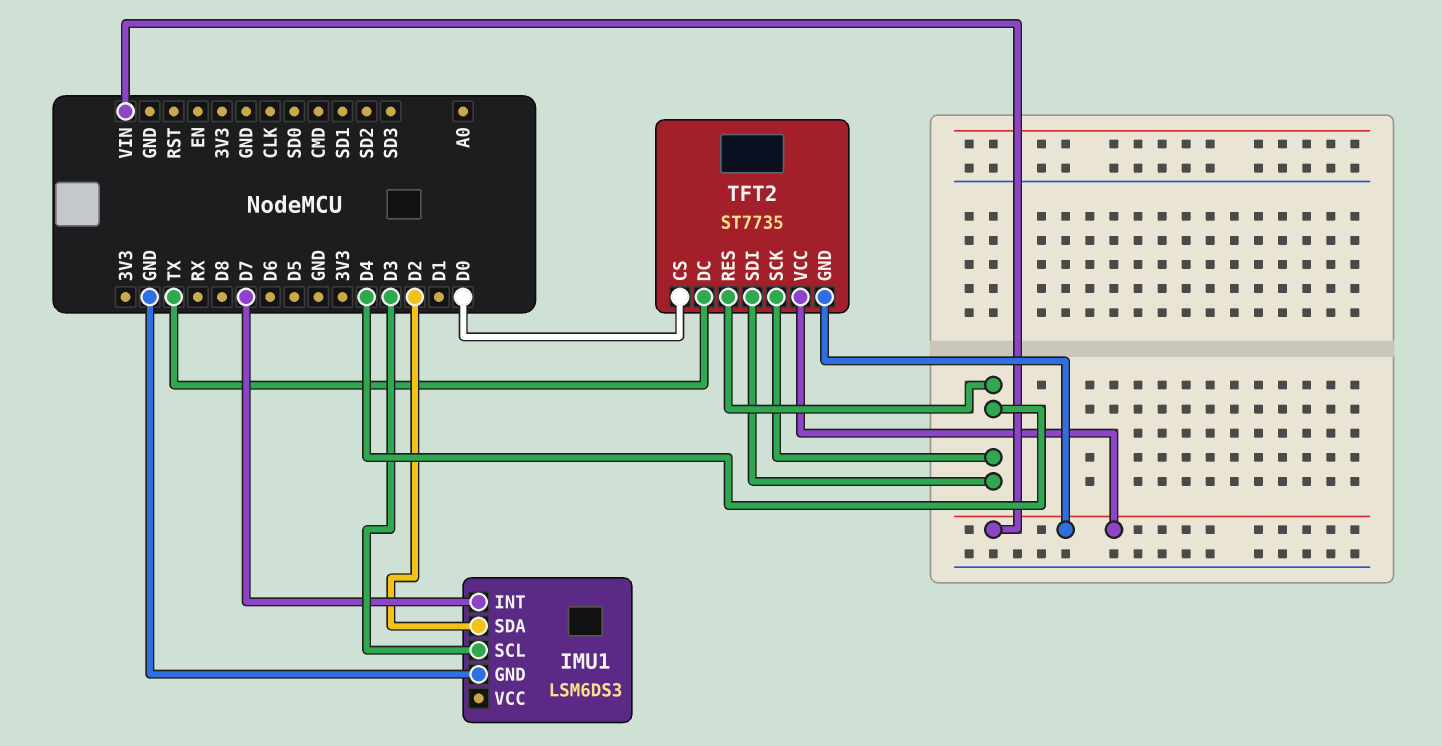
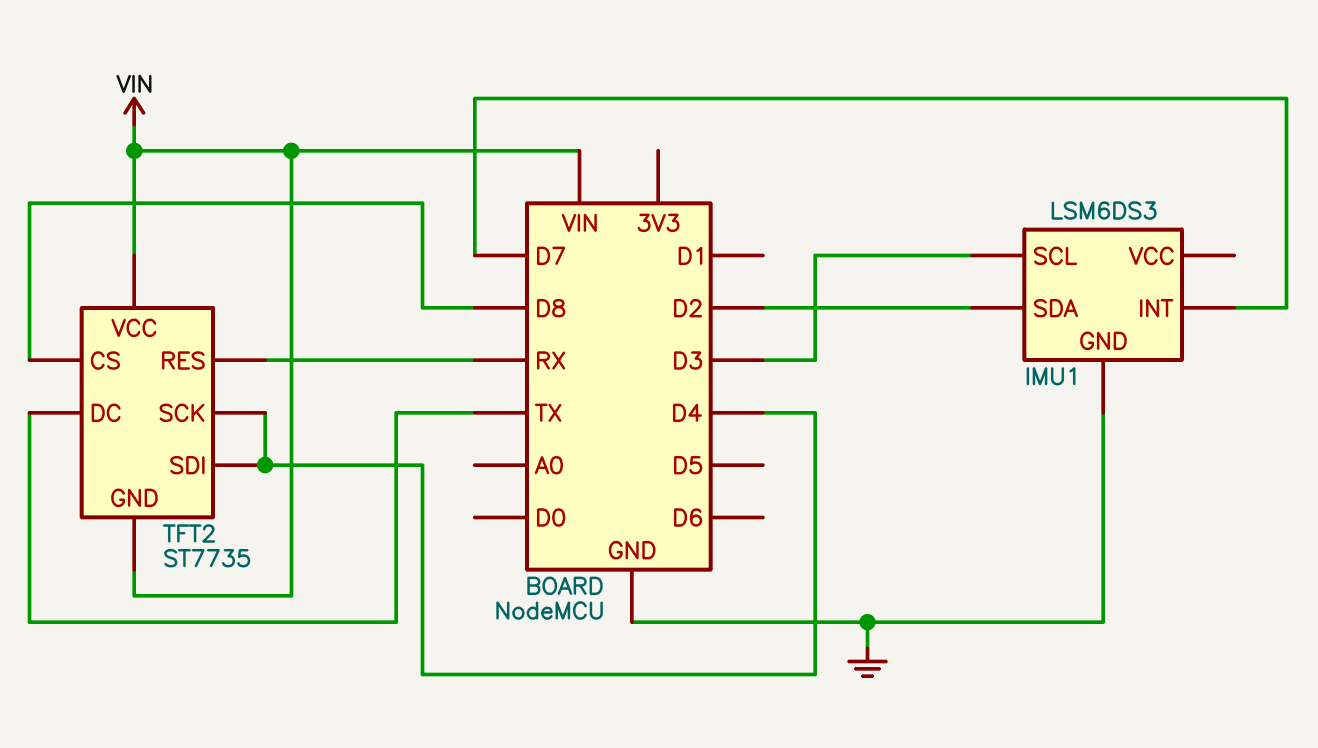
TFT2 pin CS: D0 -> D8
TFT2 pin RES: D4 -> RX

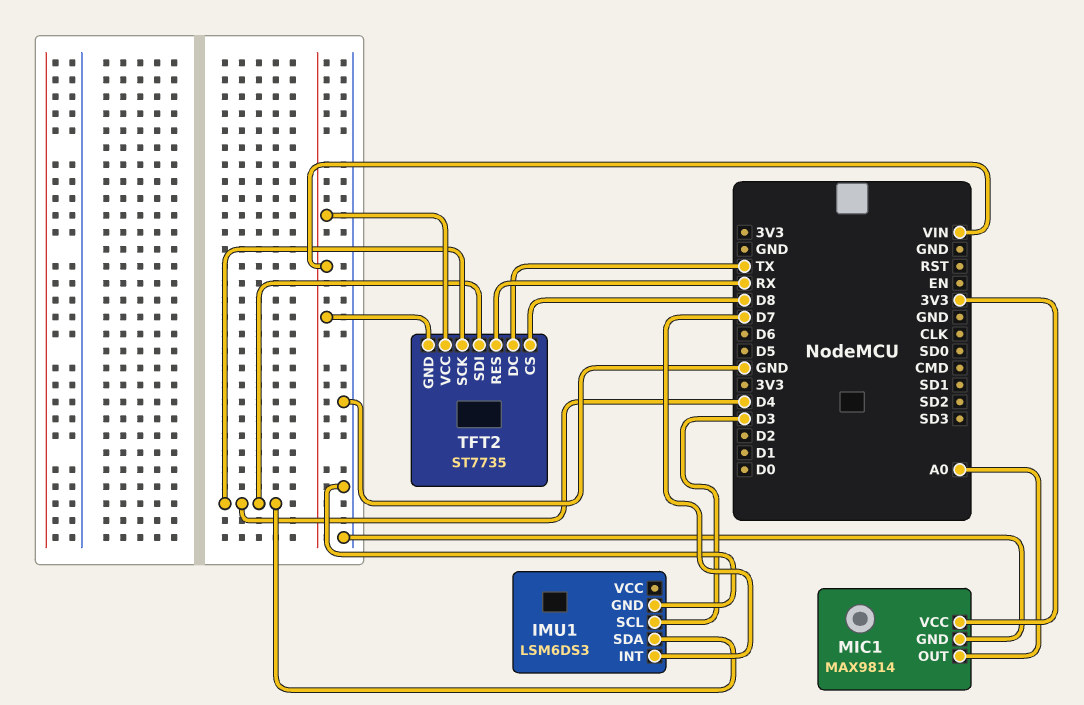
IMU1 pin SDA: D2 -> D4
MIC1: none -> MAX9814
MIC1 pin GND: none -> GND
MIC1 pin OUT: none -> A0
MIC1 pin VCC: none -> 3V3

